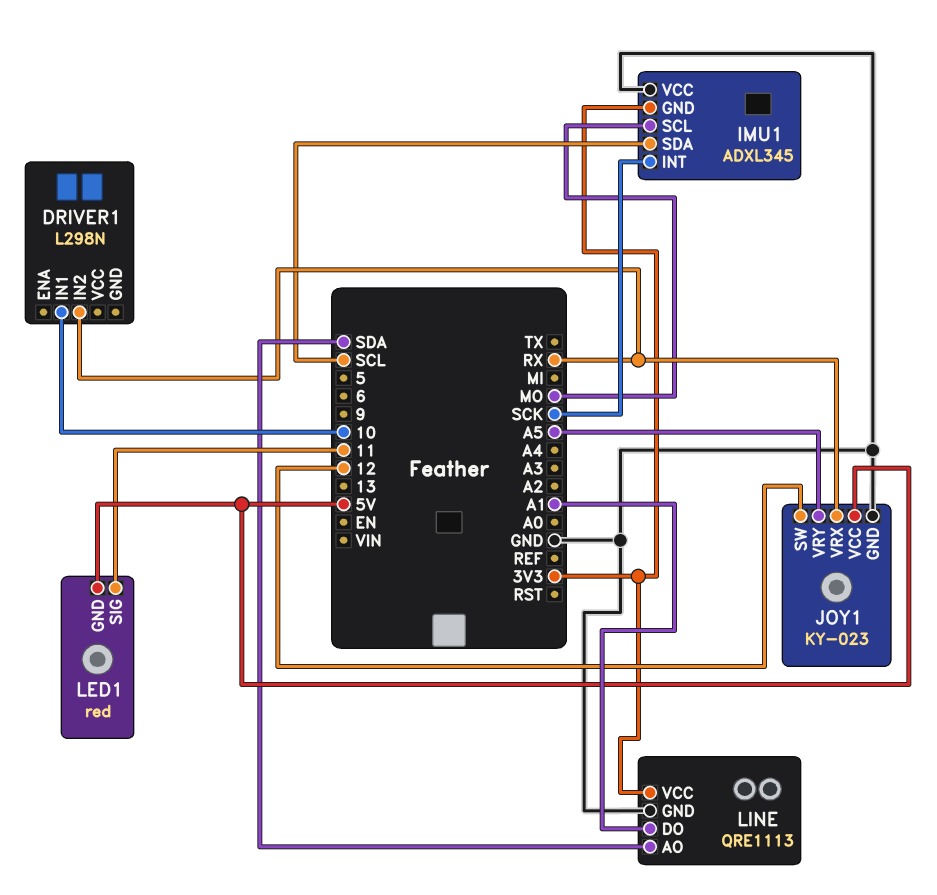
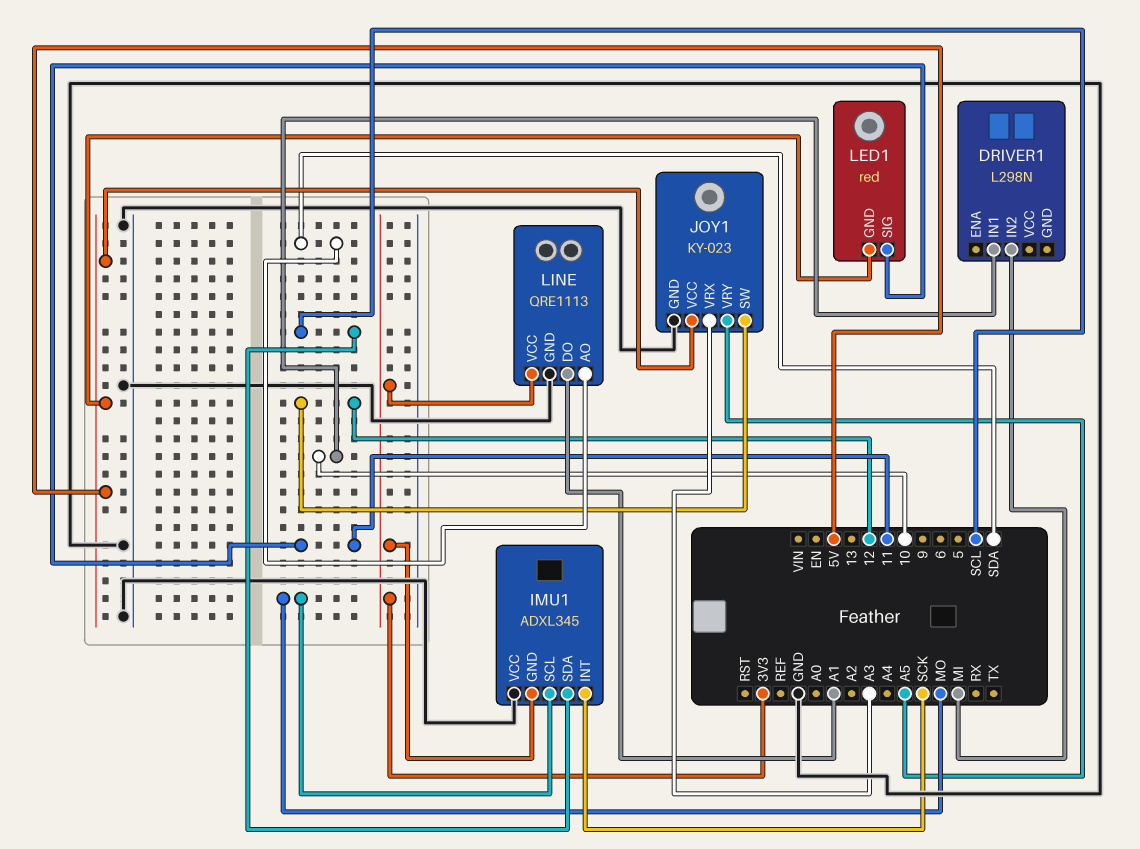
DRIVER1 pin IN2: RX -> MI
JOY1 pin VRX: RX -> A3

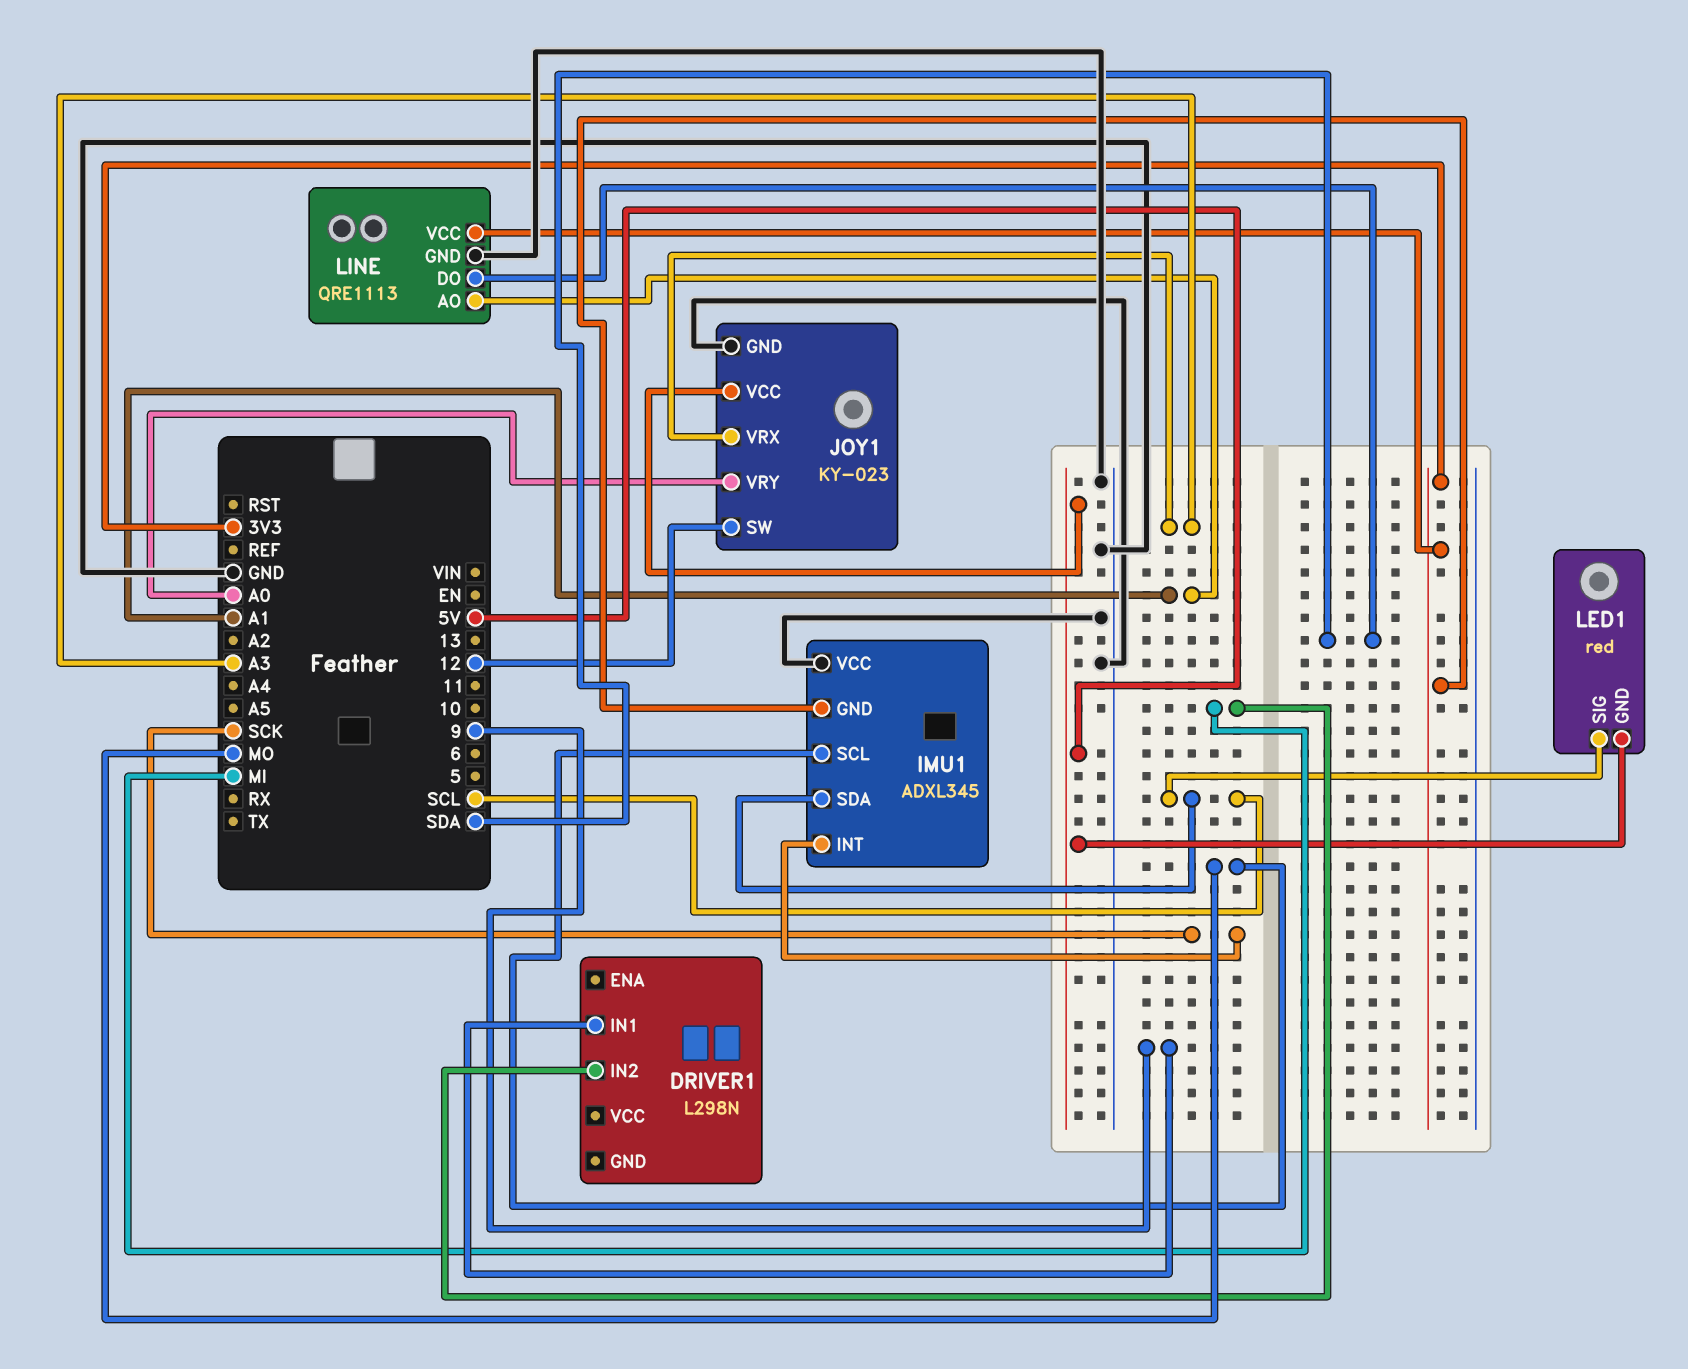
DRIVER1 pin IN1: 10 -> 9
JOY1 pin VRY: A5 -> A0
LED1 pin SIG: 11 -> SCL
LINE pin AO: SDA -> A1
LINE pin DO: A1 -> SDA

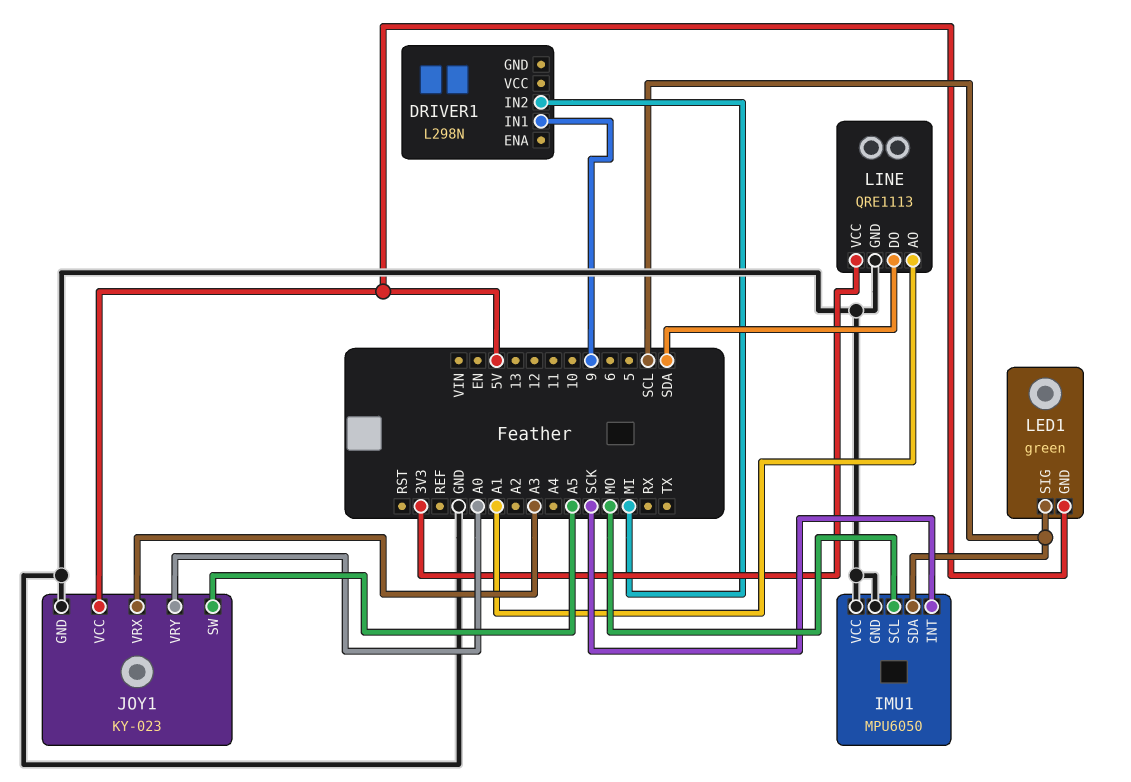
IMU1: ADXL345 -> MPU6050
IMU1 pin GND: 3V3 -> GND
JOY1 pin SW: 12 -> A5
LED1: red -> green

